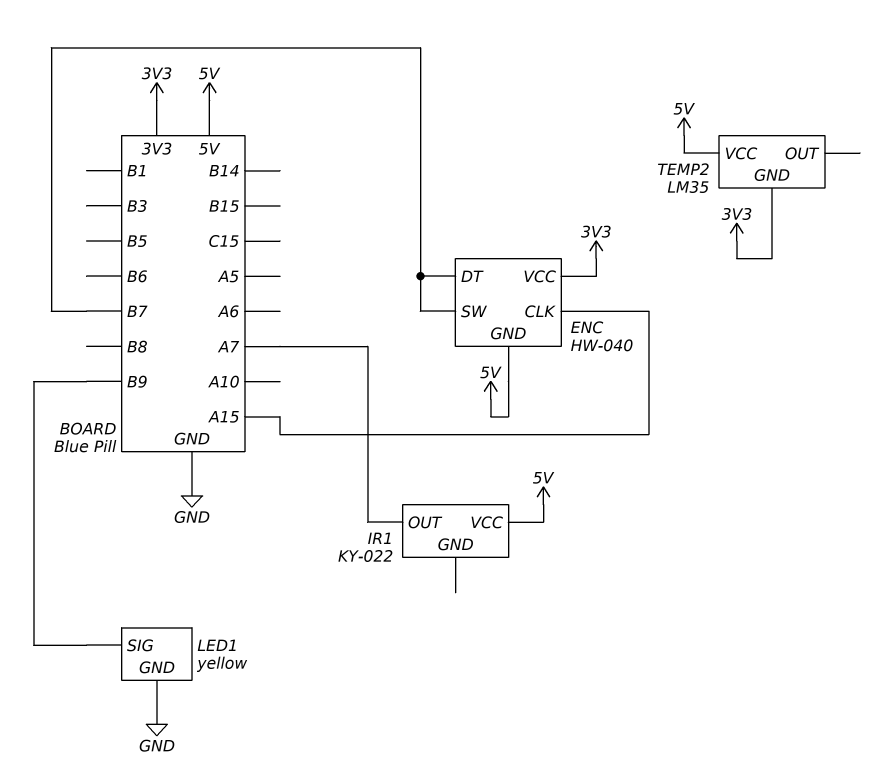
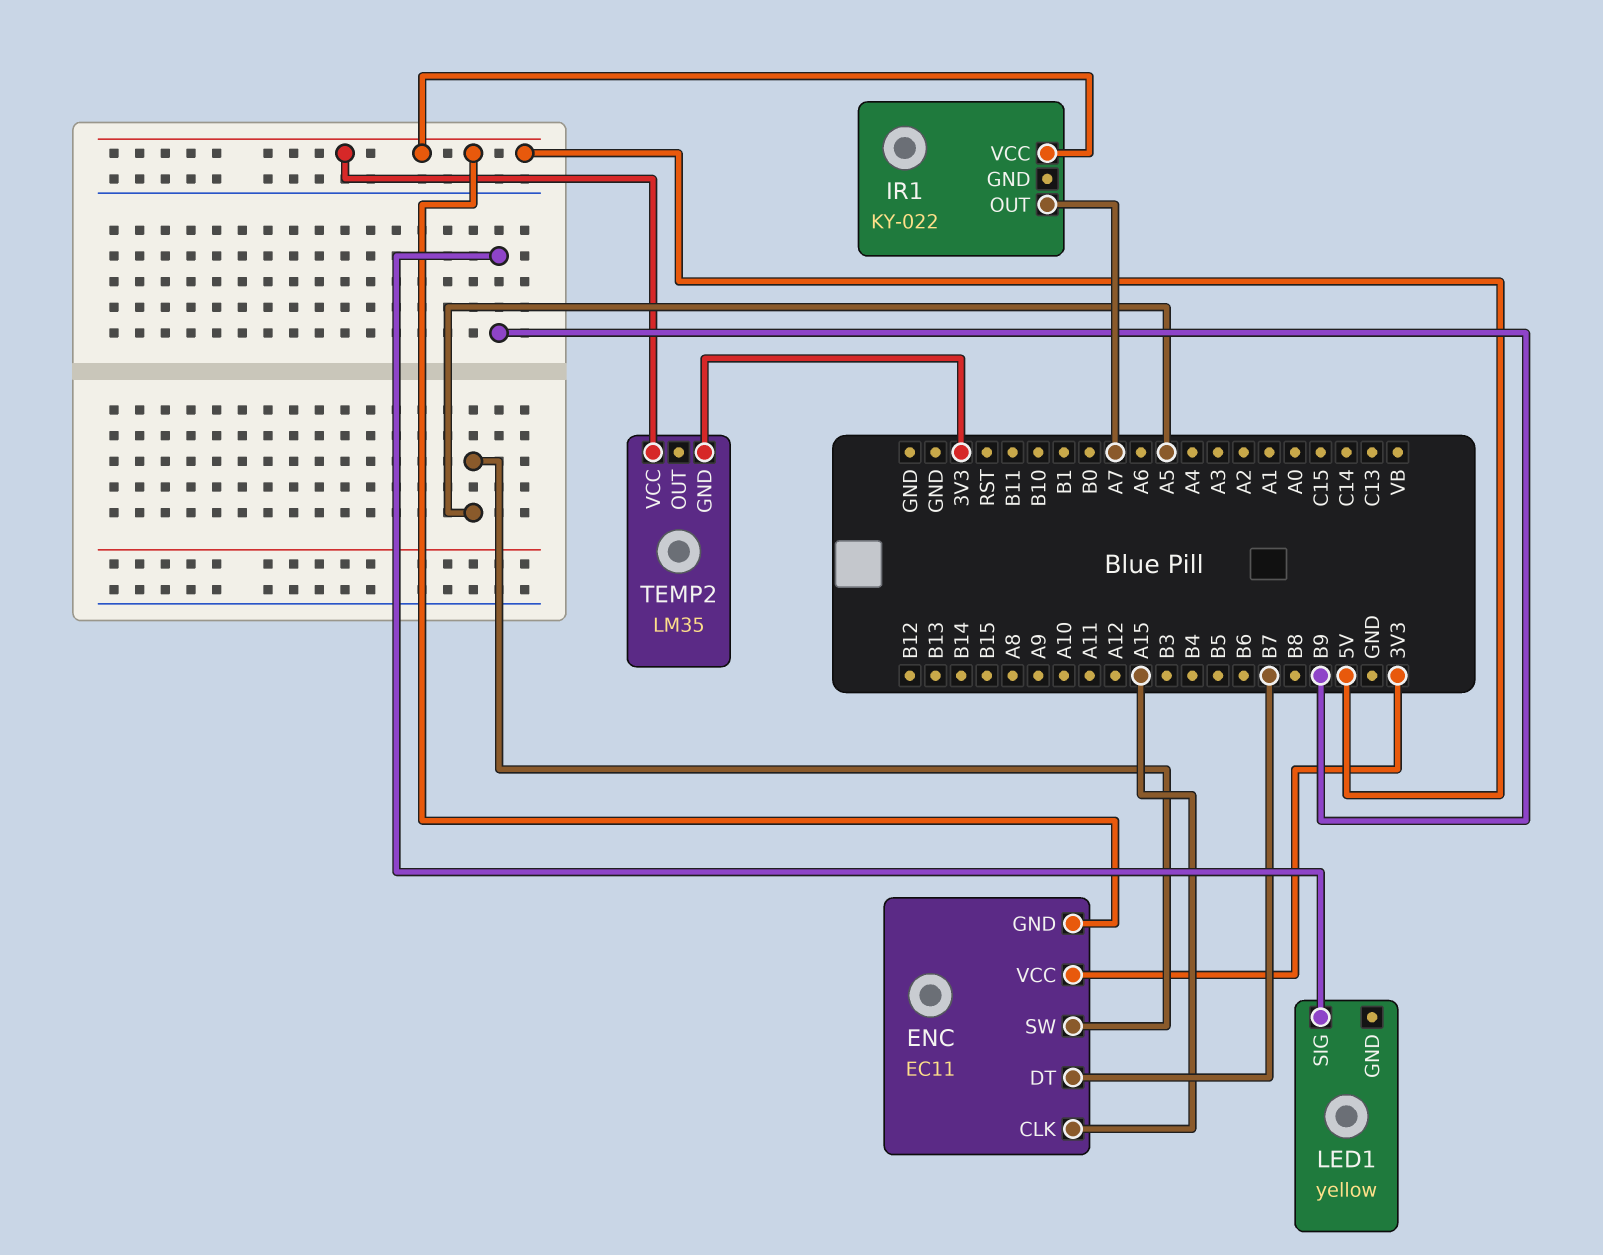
ENC: HW-040 -> EC11
ENC pin SW: B7 -> A5
LED1 pin GND: GND -> none

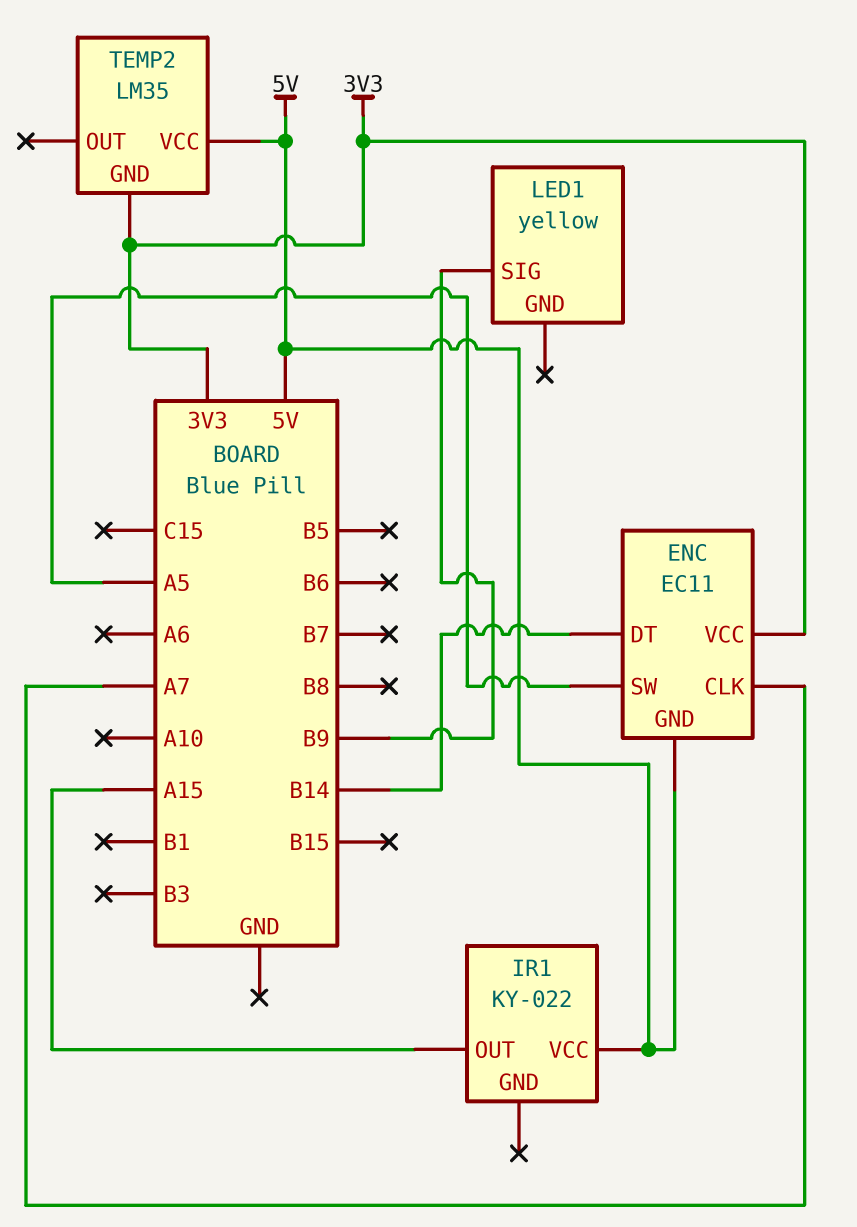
ENC pin CLK: A15 -> A7
ENC pin DT: B7 -> B14
IR1 pin OUT: A7 -> A15

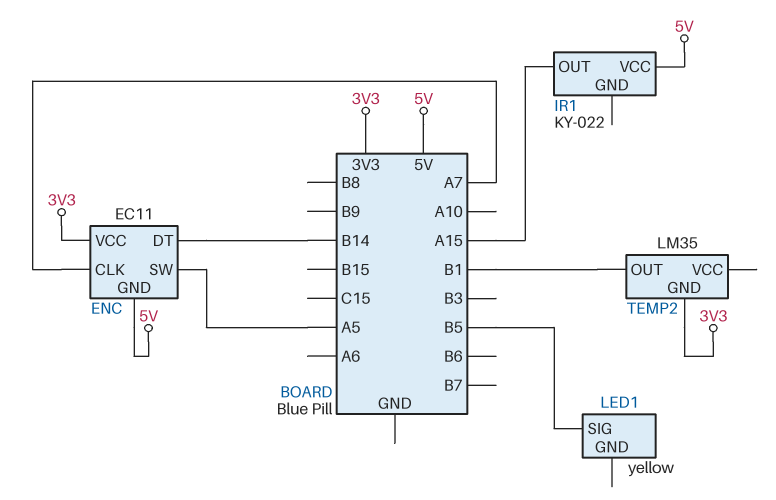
LED1 pin SIG: B9 -> B5
TEMP2 pin OUT: none -> B1
TEMP2 pin VCC: 5V -> none

